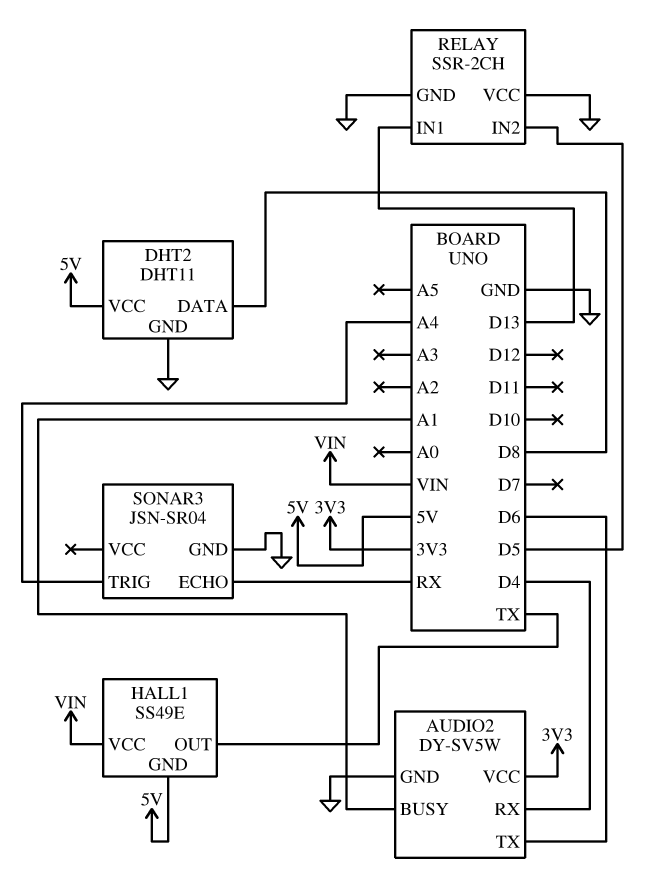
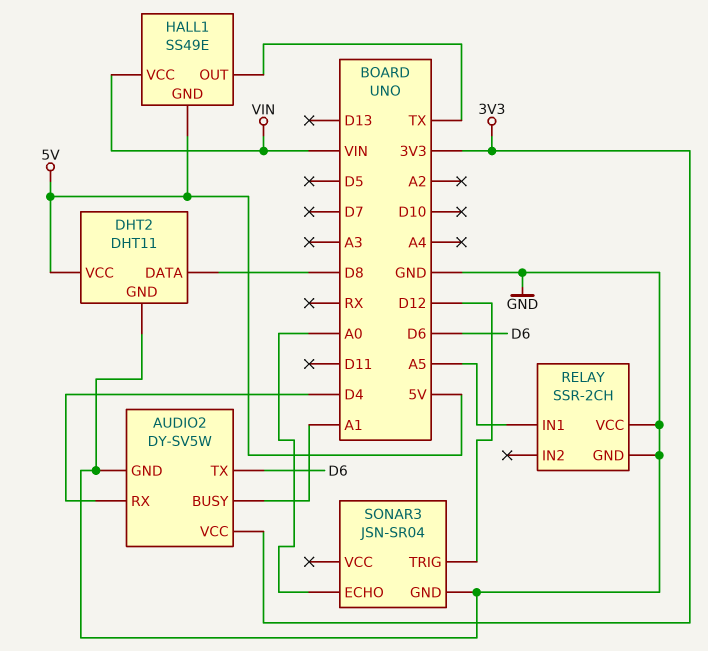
RELAY pin IN1: D13 -> A5
RELAY pin IN2: D5 -> none
SONAR3 pin ECHO: RX -> A0
SONAR3 pin TRIG: A4 -> D12

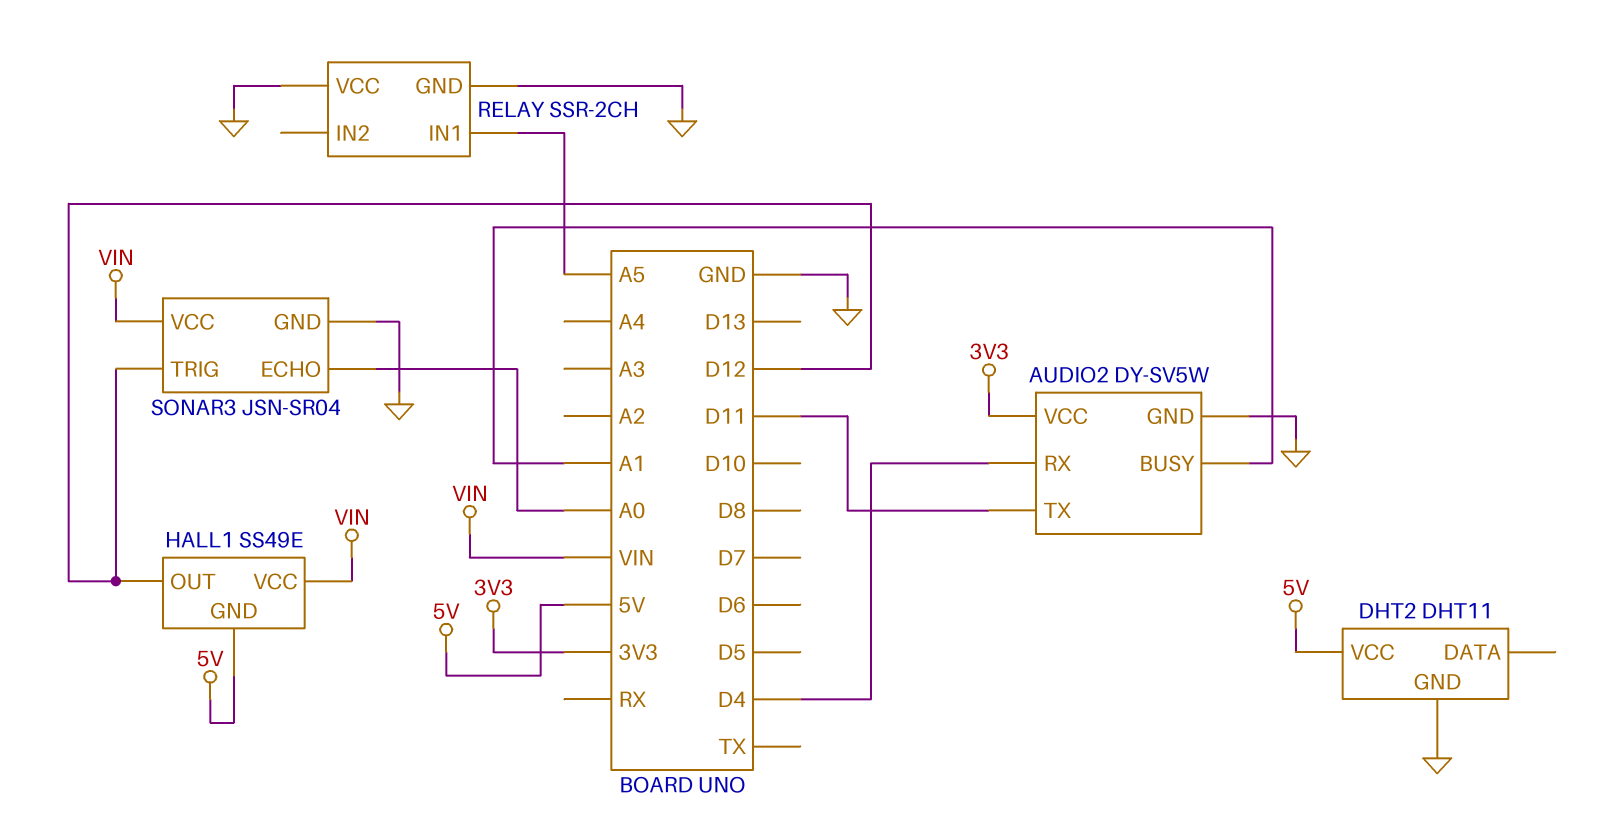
AUDIO2 pin TX: D6 -> D11
DHT2 pin DATA: D8 -> none
HALL1 pin OUT: TX -> D12
SONAR3 pin VCC: none -> VIN

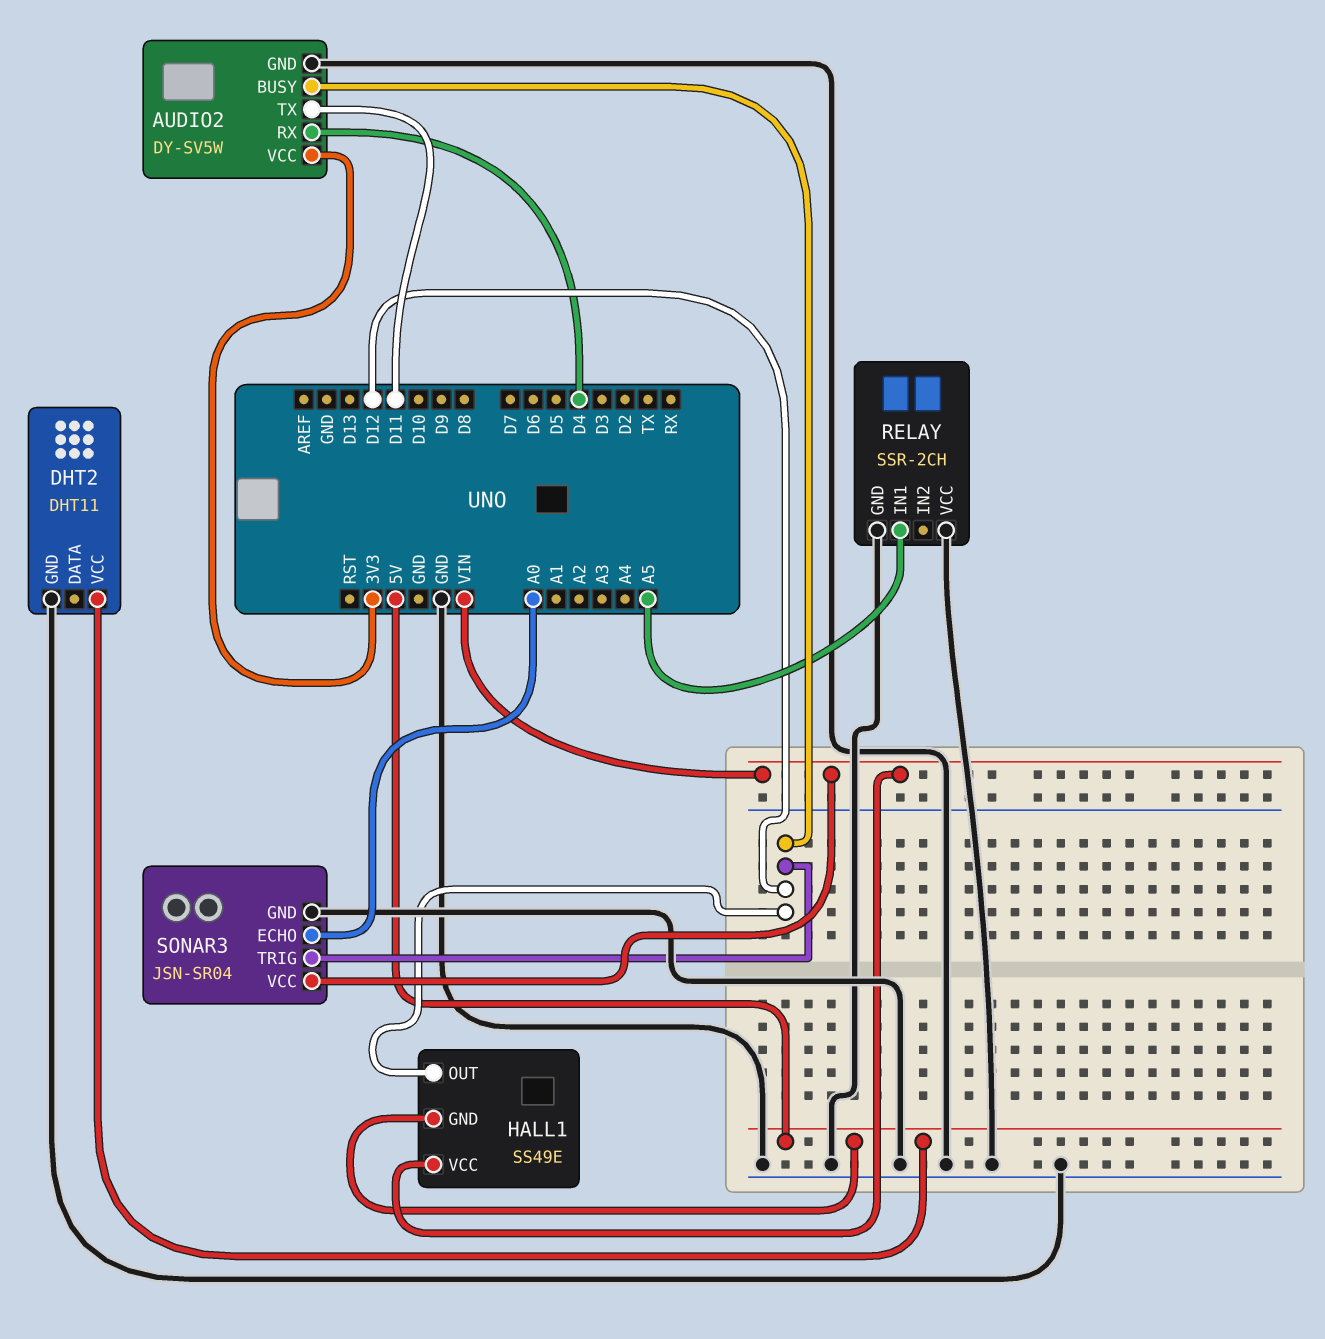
AUDIO2 pin BUSY: A1 -> D12

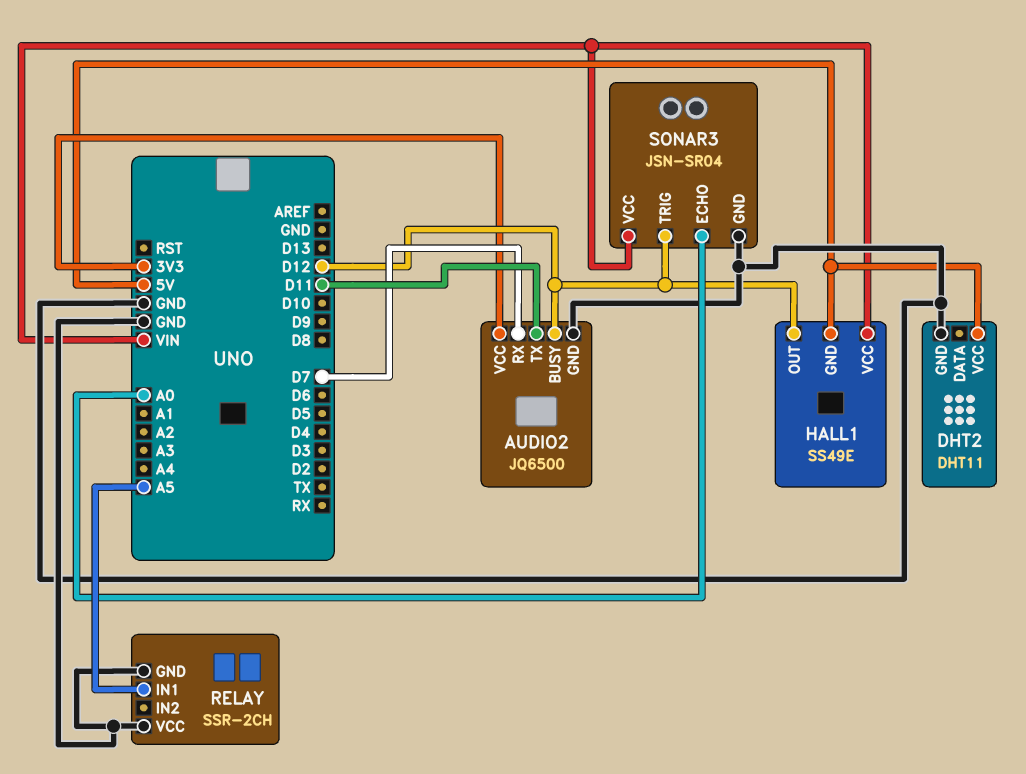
AUDIO2: DY-SV5W -> JQ6500
AUDIO2 pin RX: D4 -> D7

